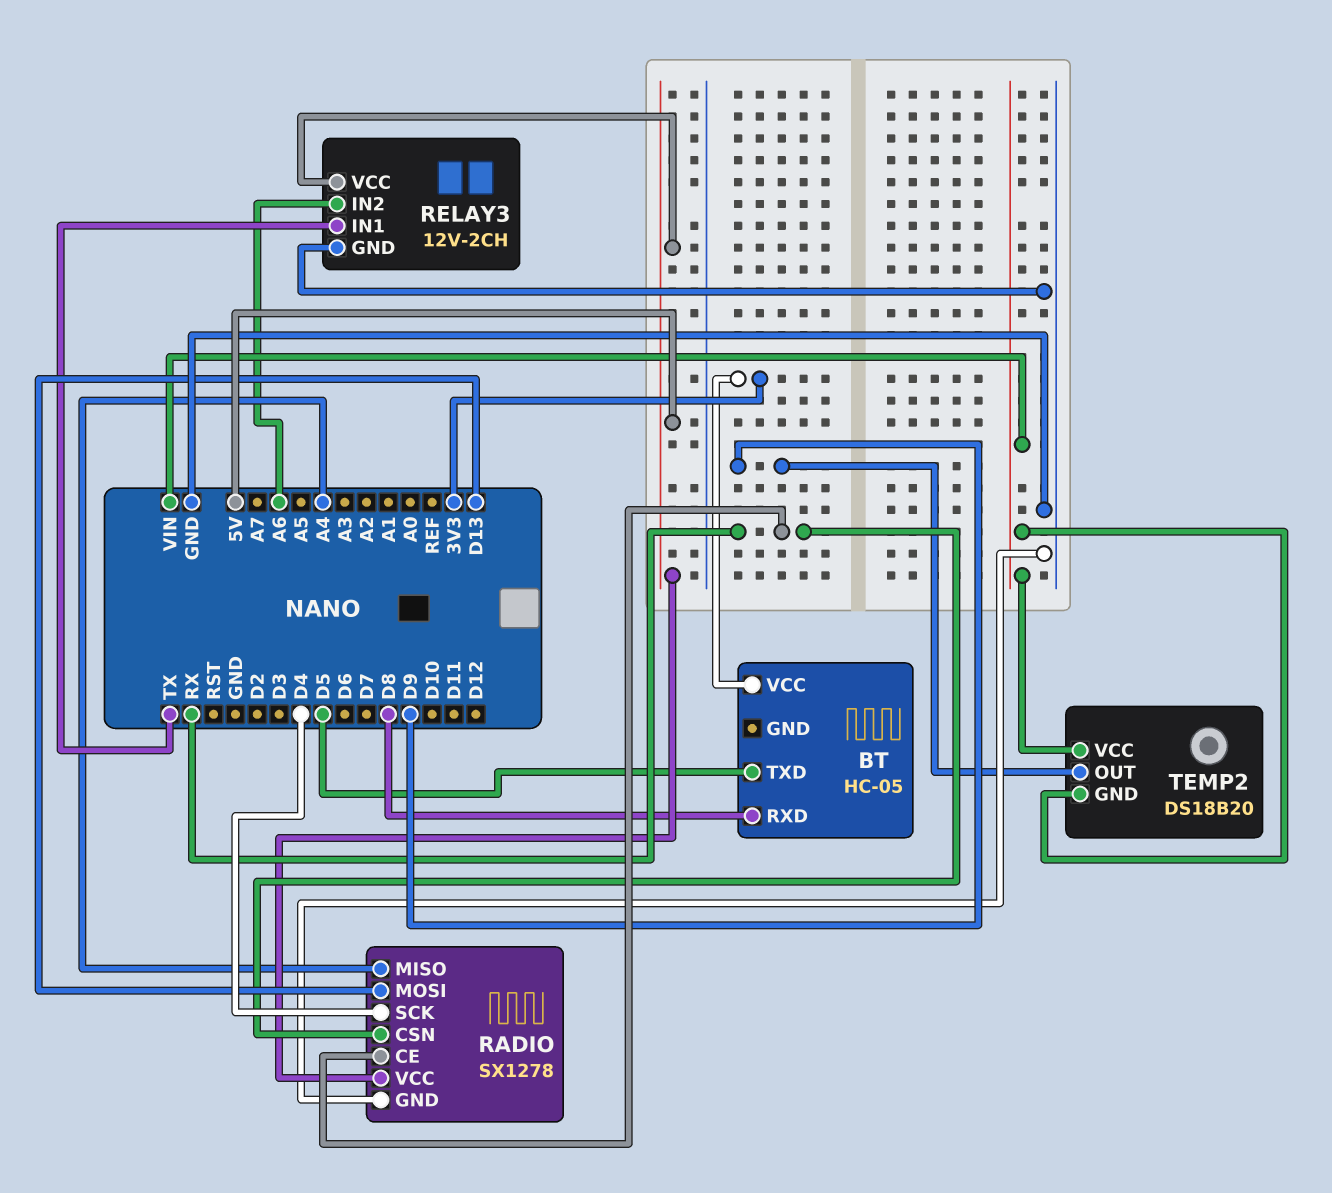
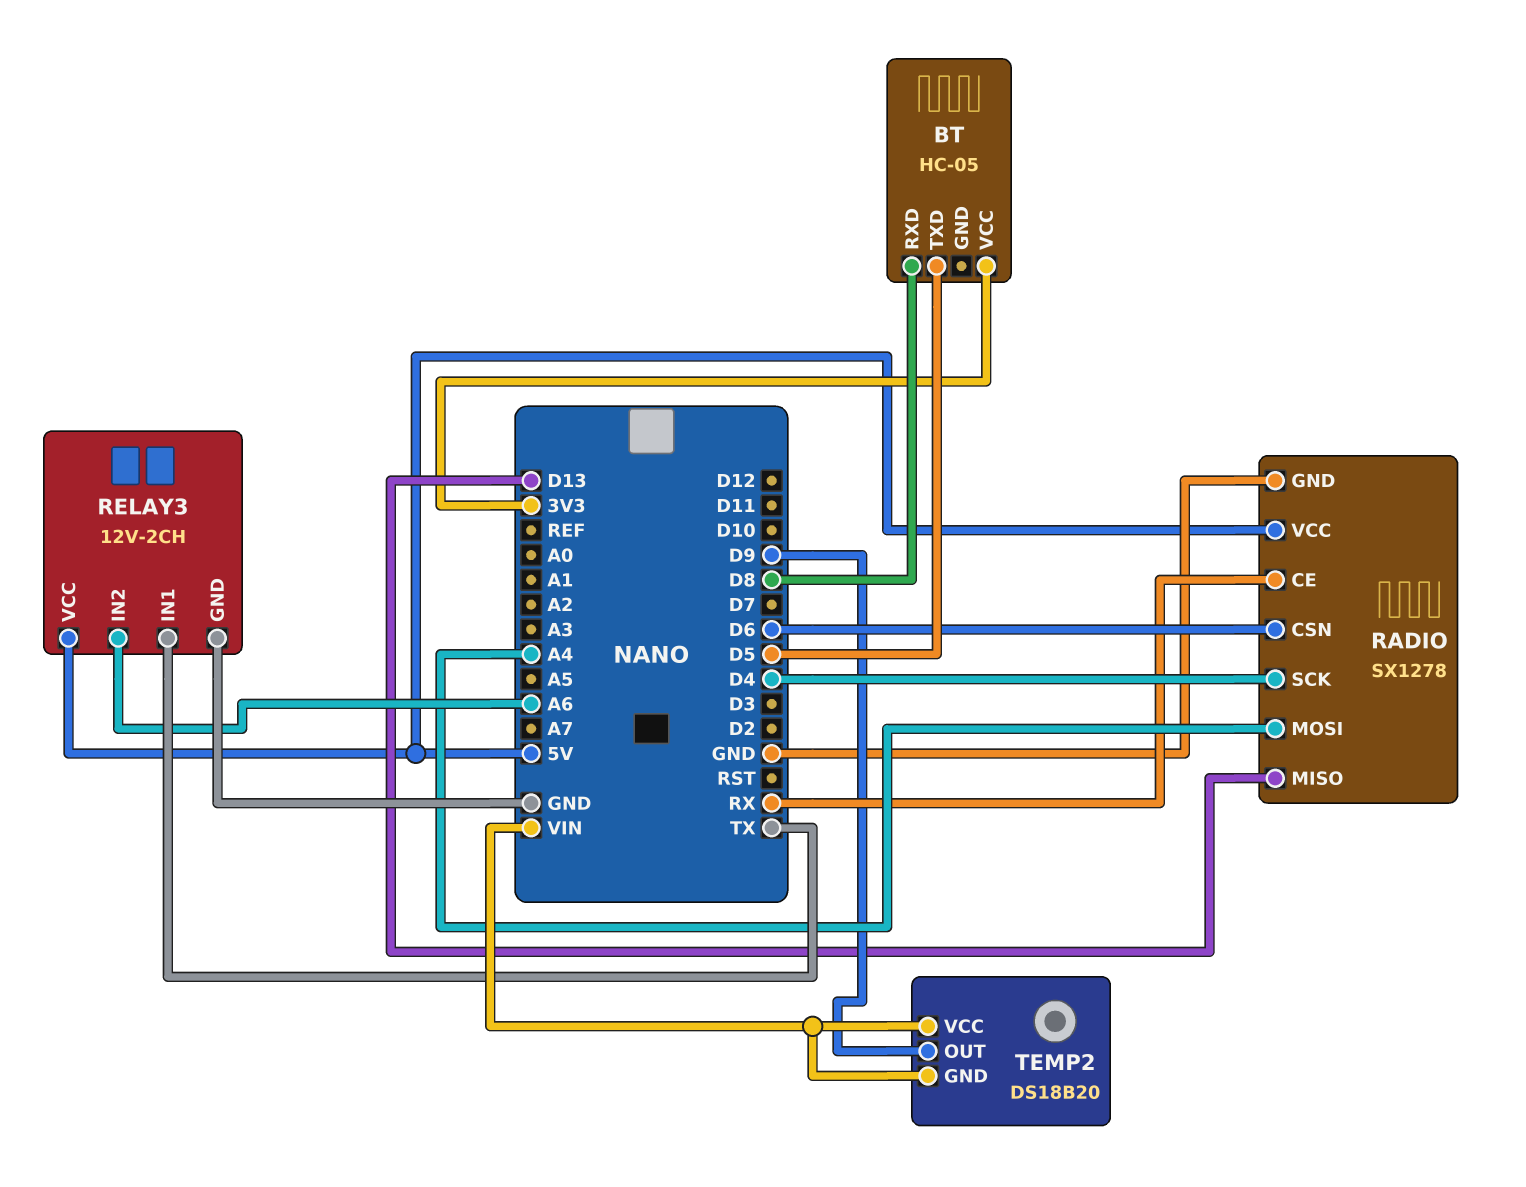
RADIO pin CSN: RX -> D6
RADIO pin MISO: A4 -> D13
RADIO pin MOSI: D13 -> A4

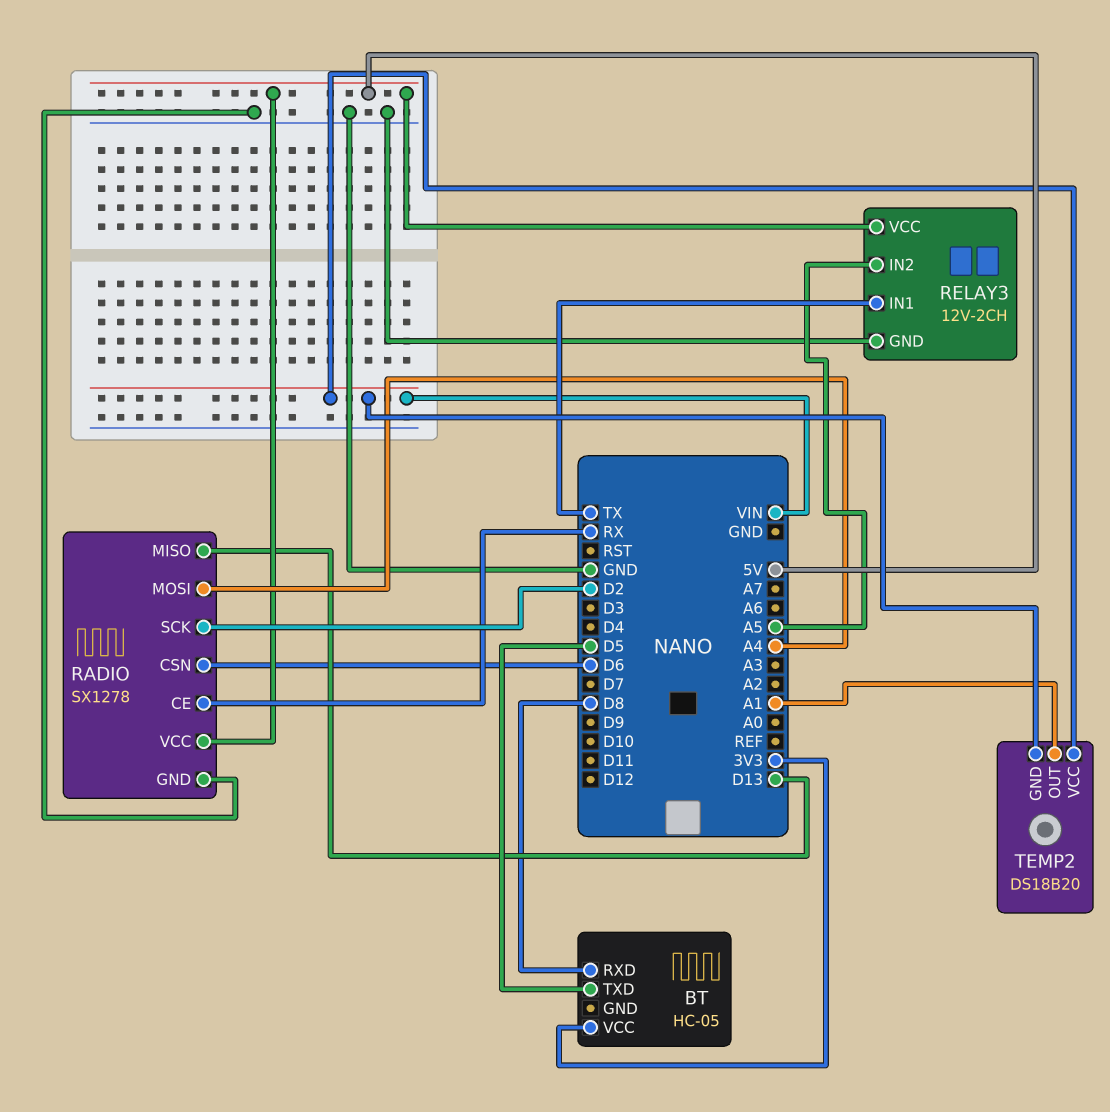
RADIO pin SCK: D4 -> D2
RELAY3 pin IN2: A6 -> A5
TEMP2 pin OUT: D9 -> A1

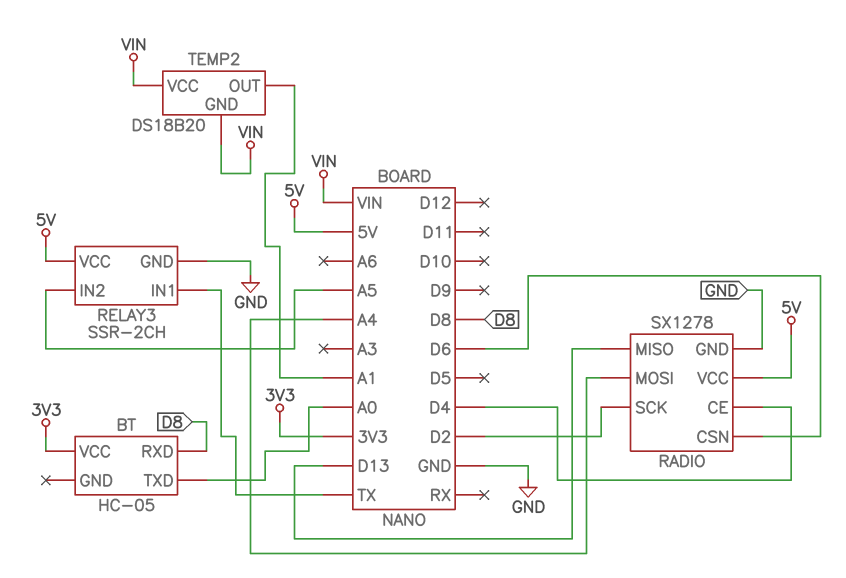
BT pin TXD: D5 -> A0
RADIO pin CE: RX -> D4
RELAY3: 12V-2CH -> SSR-2CH

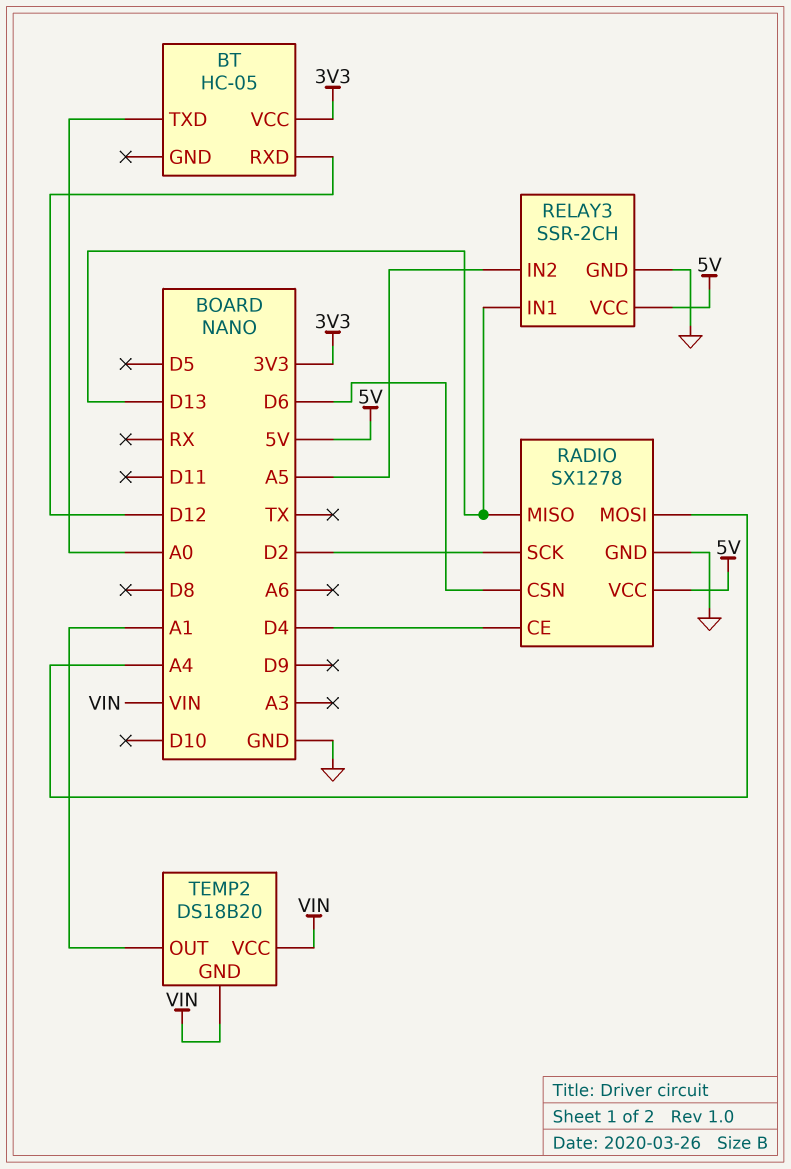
BT pin RXD: D8 -> D12
RELAY3 pin IN1: TX -> D13

